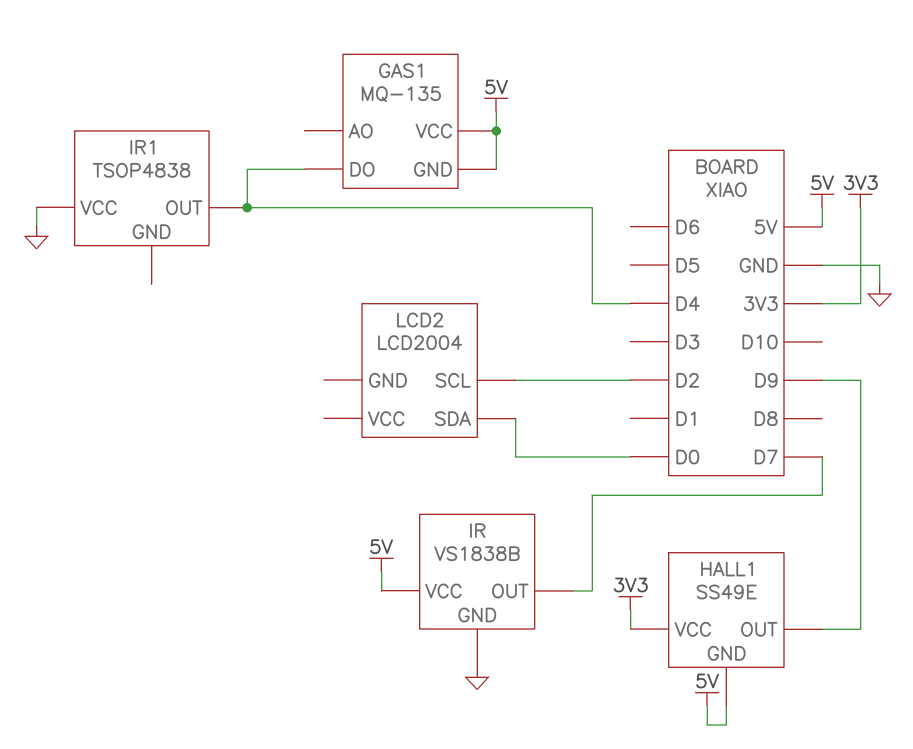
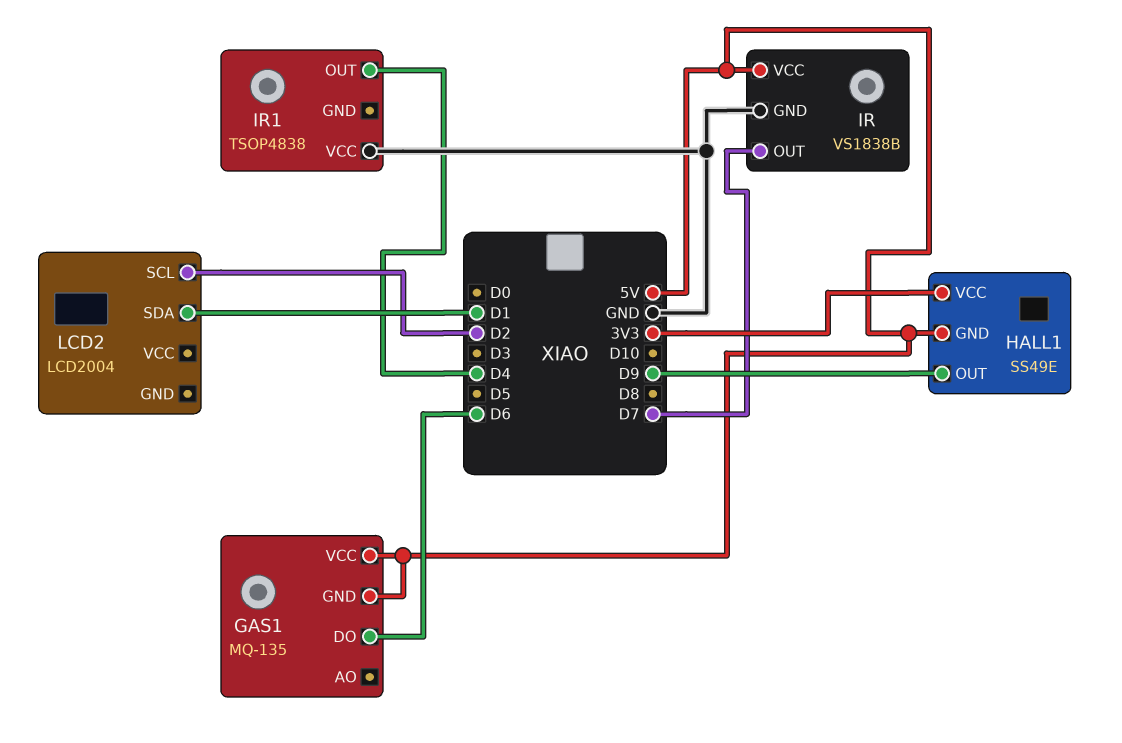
GAS1 pin DO: D4 -> D6
LCD2 pin SDA: D0 -> D1

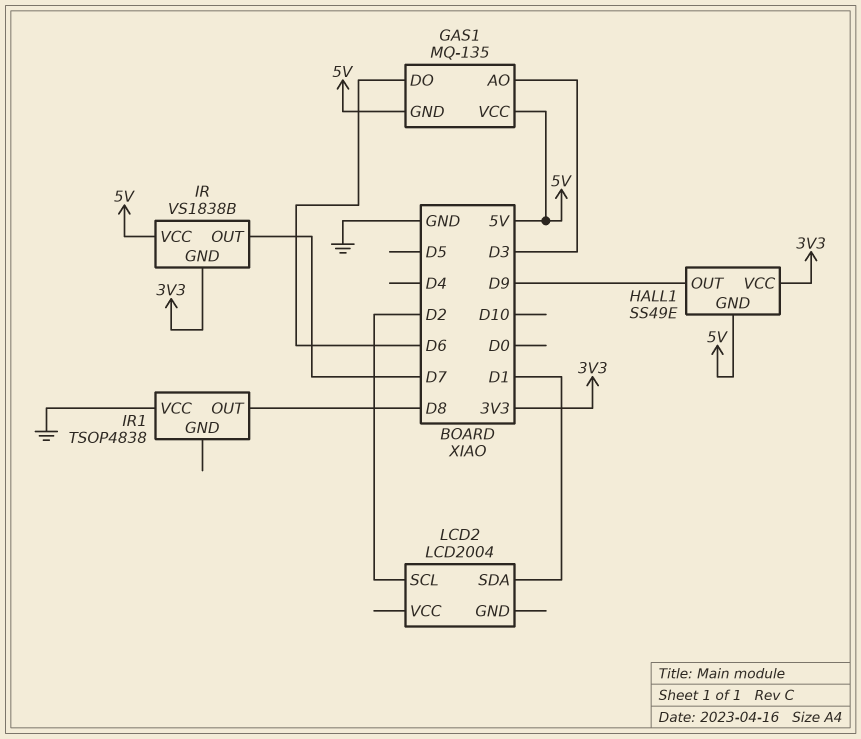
GAS1 pin AO: none -> D3
IR pin GND: GND -> 3V3
IR1 pin OUT: D4 -> D8

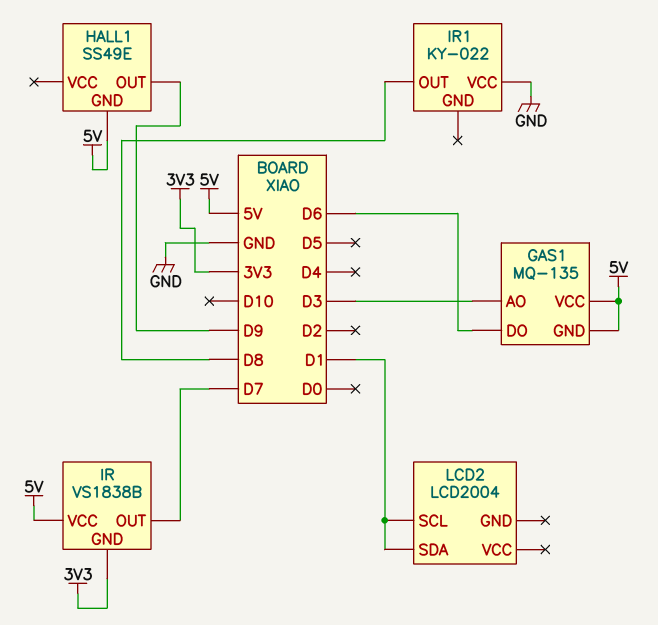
HALL1 pin VCC: 3V3 -> none
IR1: TSOP4838 -> KY-022
LCD2 pin SCL: D2 -> D1

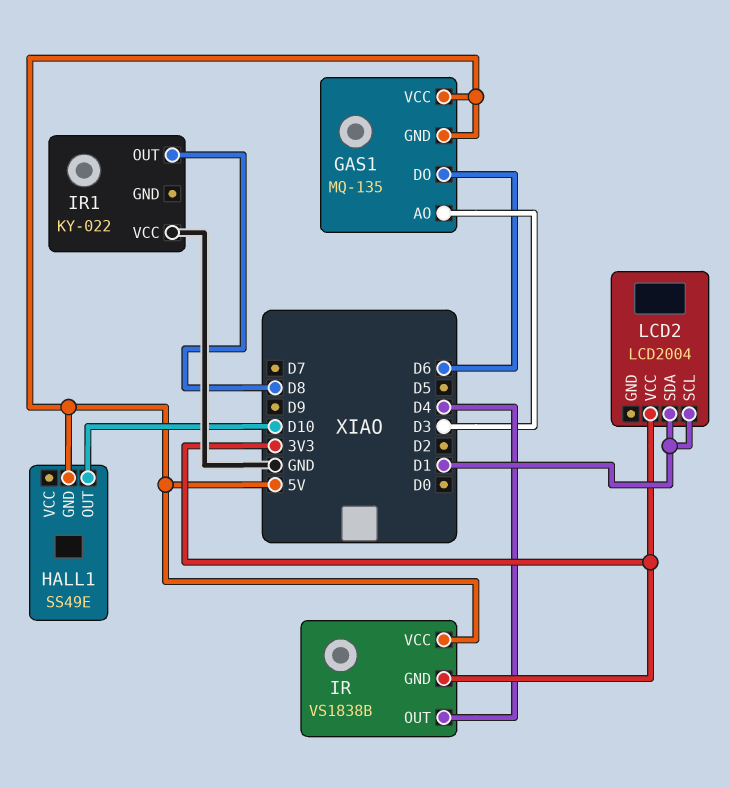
HALL1 pin OUT: D9 -> D10
IR pin OUT: D7 -> D4
LCD2 pin VCC: none -> 3V3

